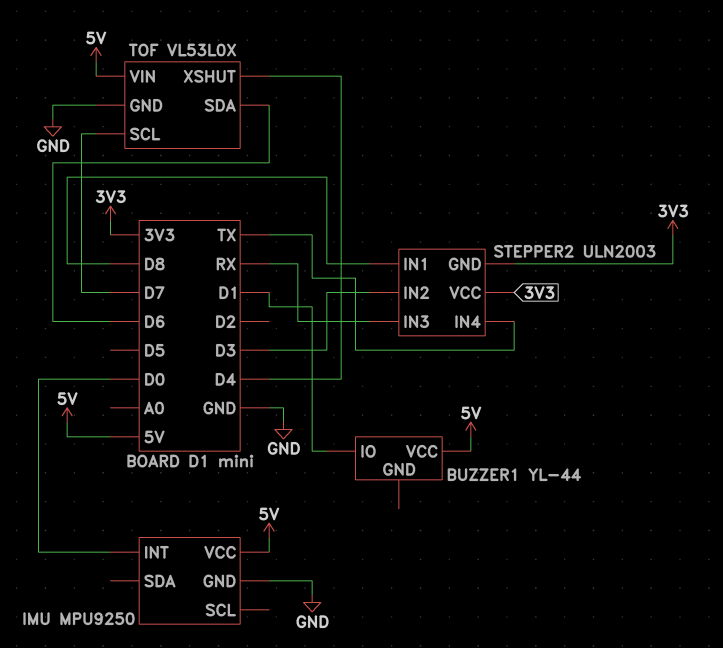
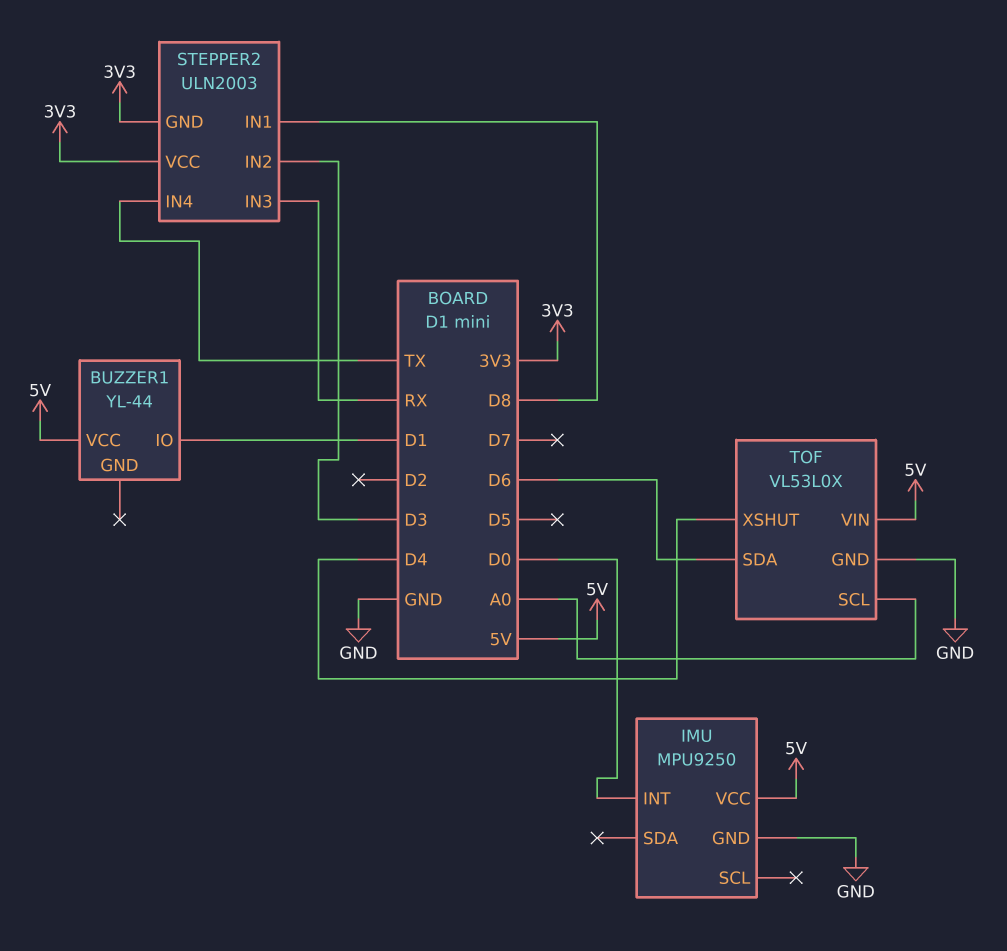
TOF pin SCL: D7 -> A0

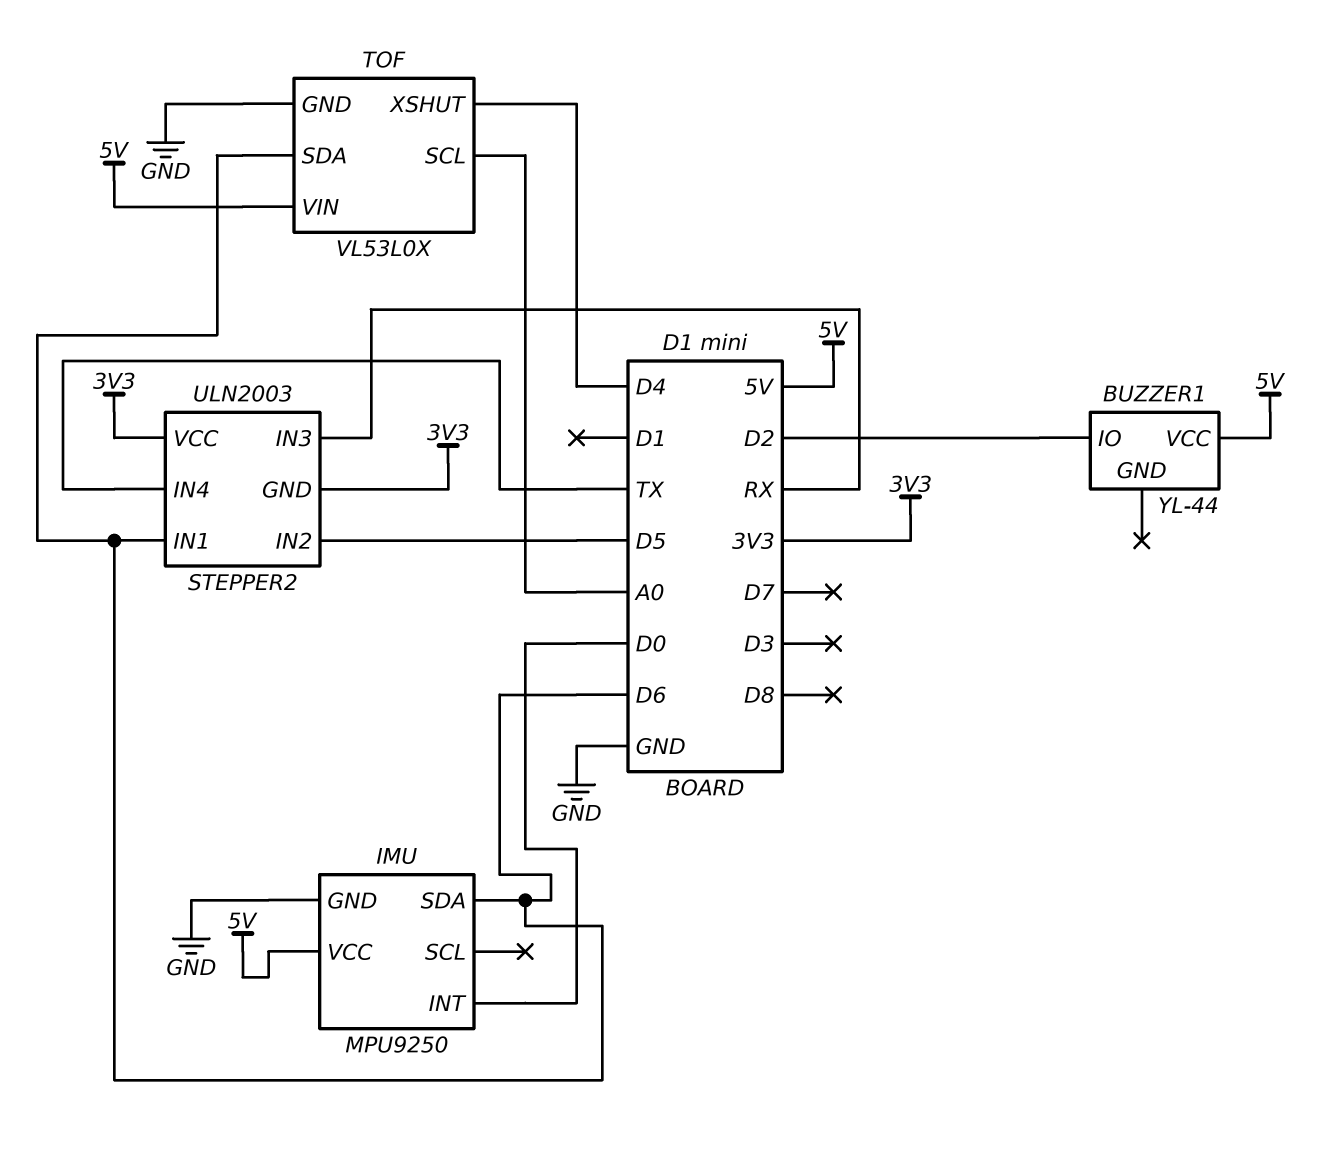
BUZZER1 pin IO: D1 -> D2
IMU pin SDA: none -> D6
STEPPER2 pin IN1: D8 -> D6
STEPPER2 pin IN2: D3 -> D5

